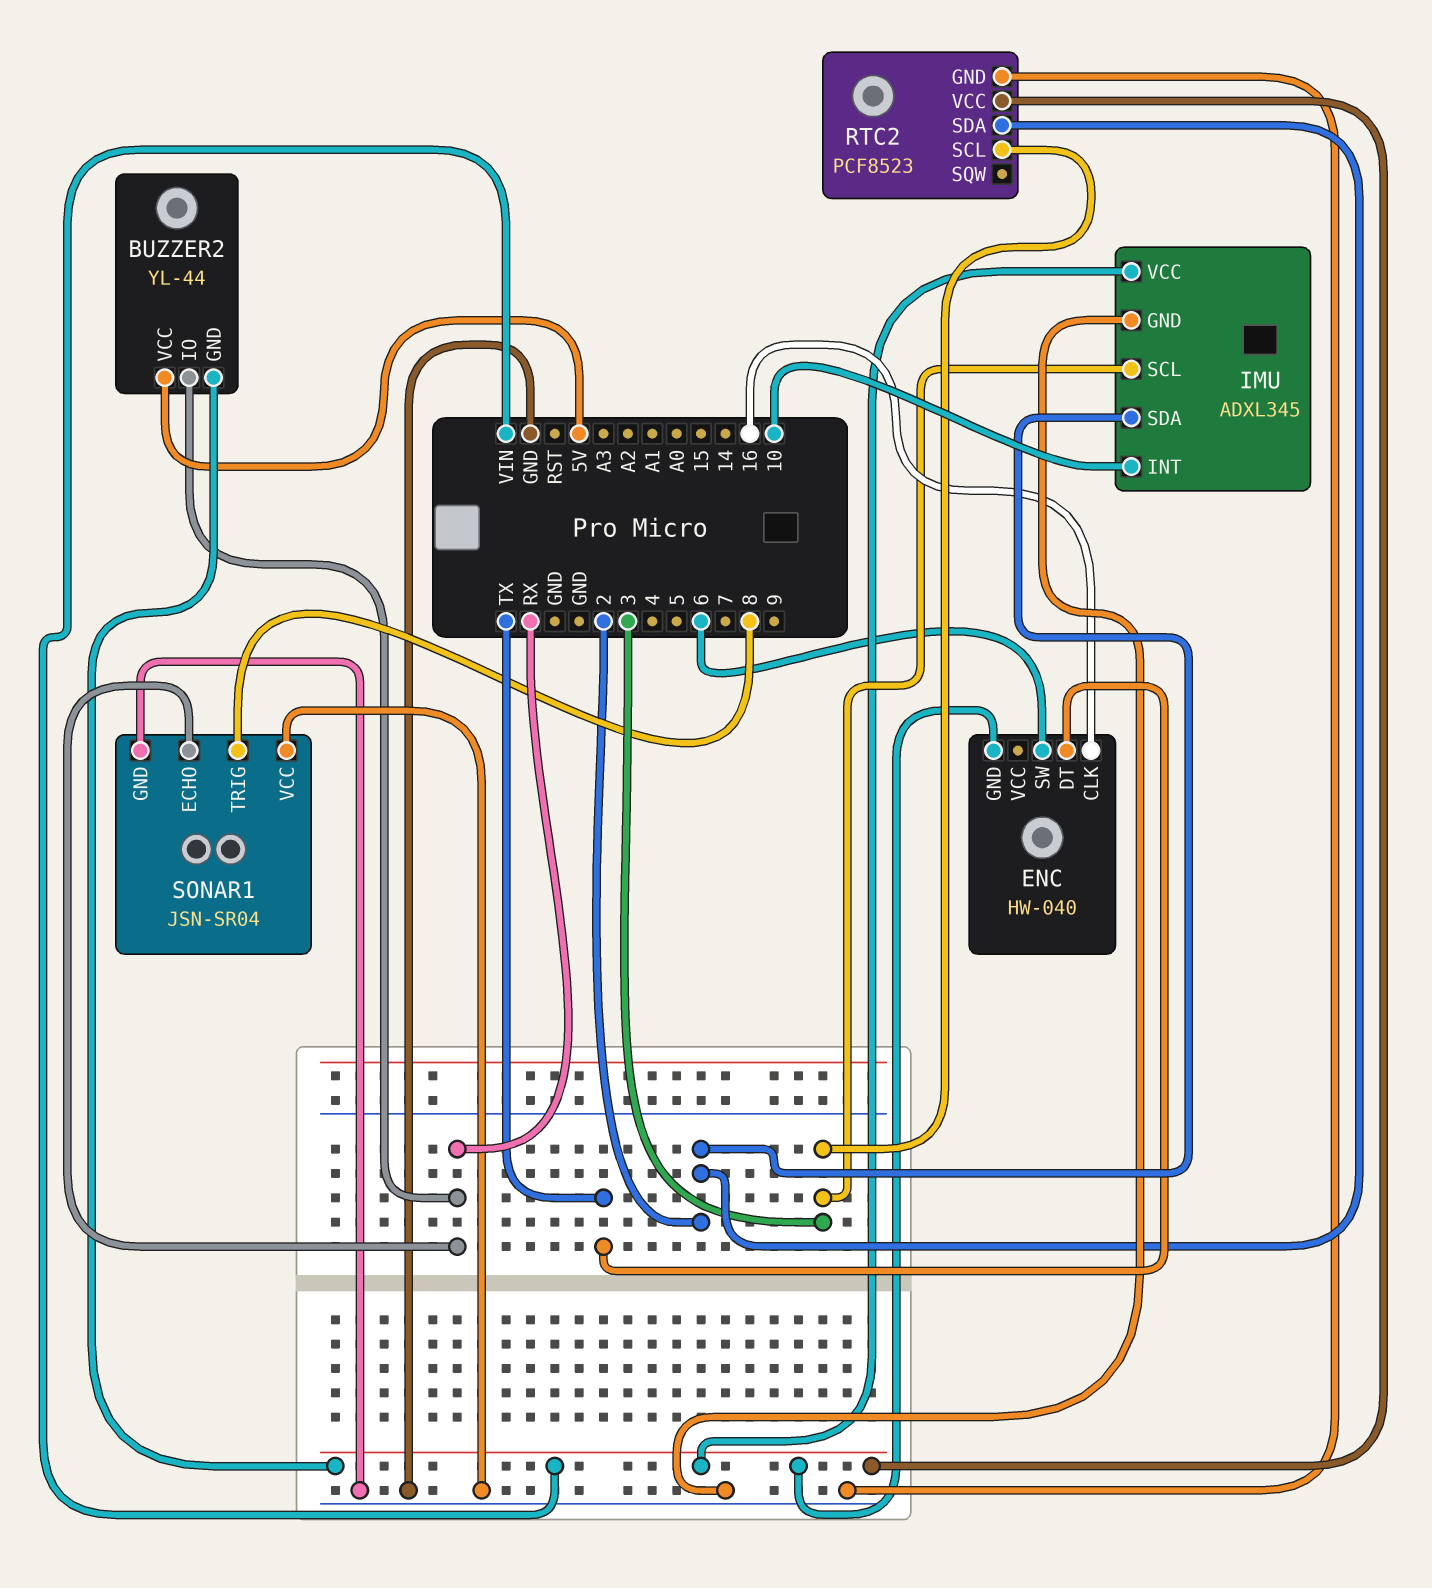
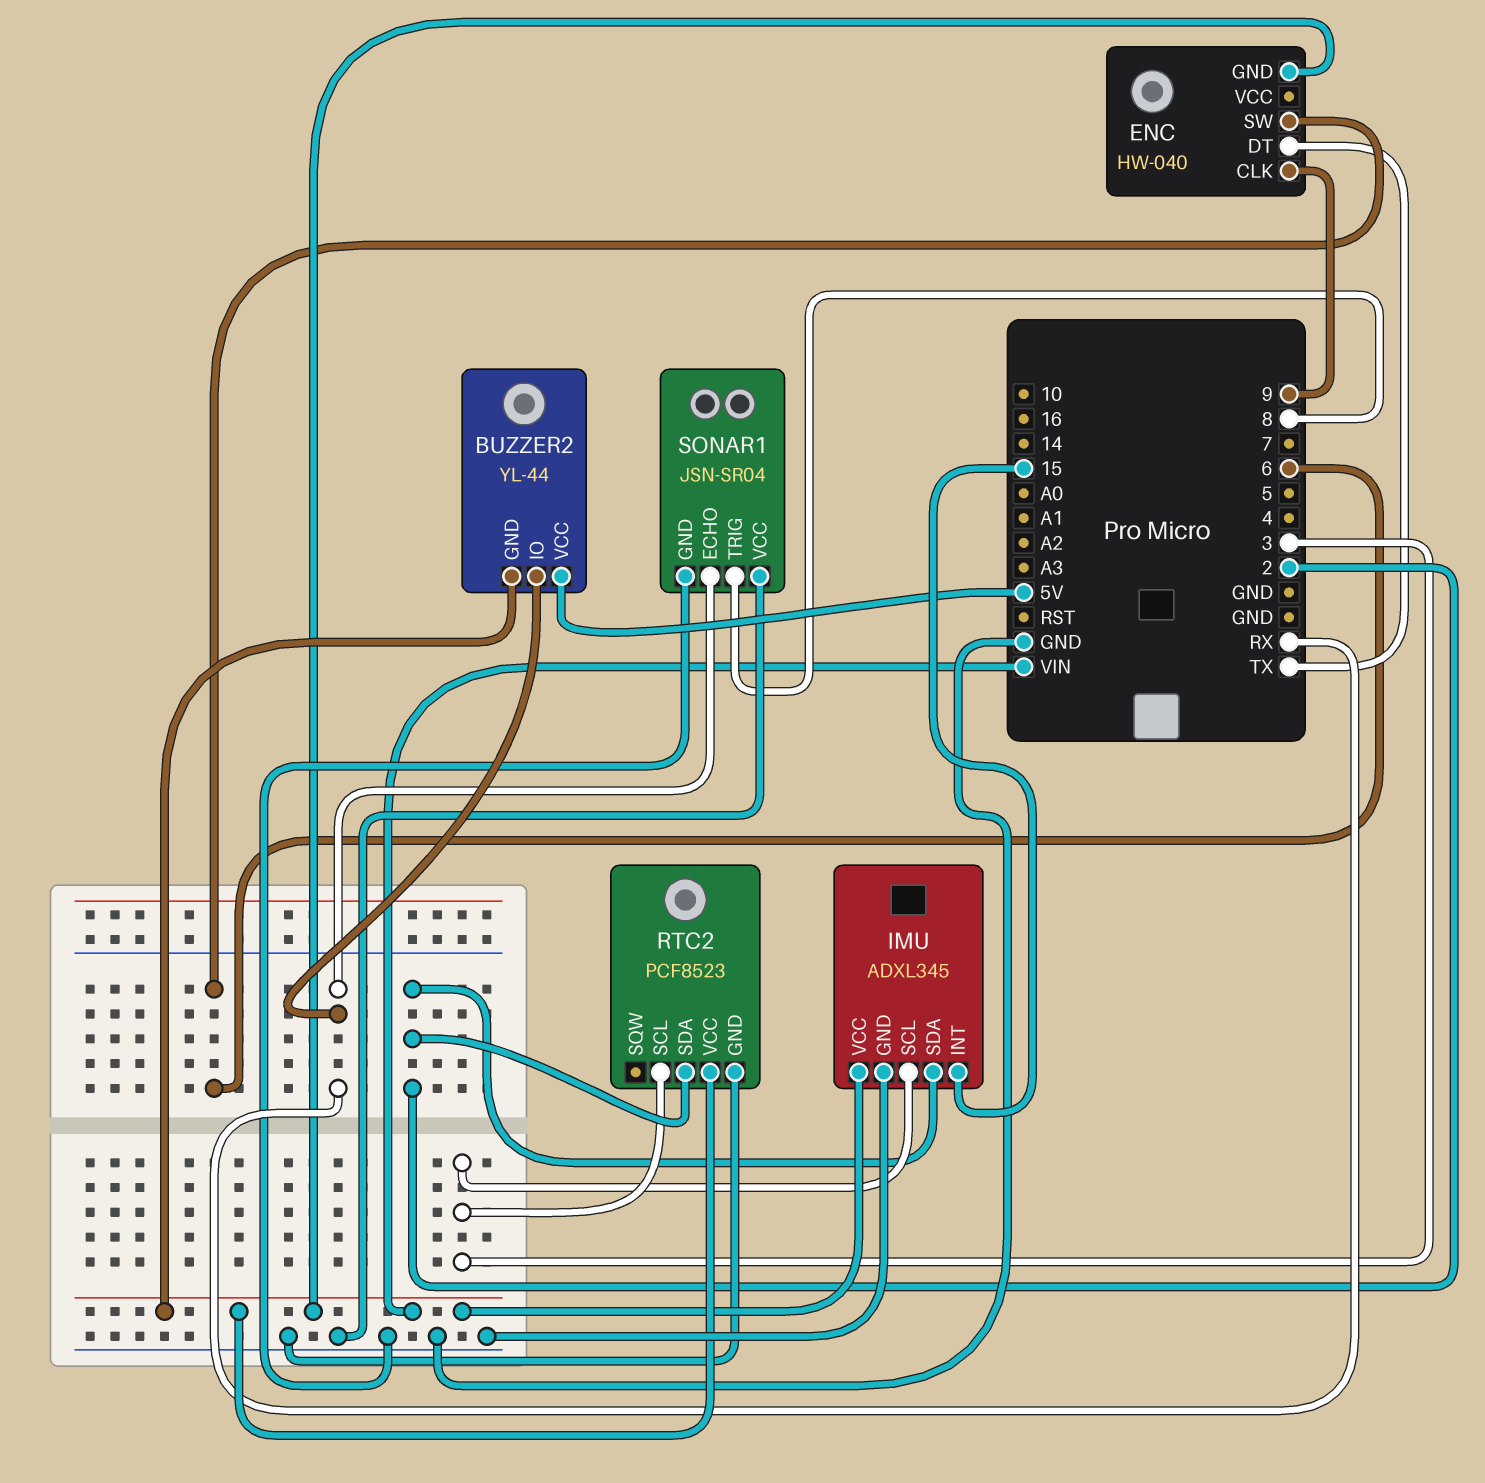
ENC pin CLK: 16 -> 9
IMU pin INT: 10 -> 15

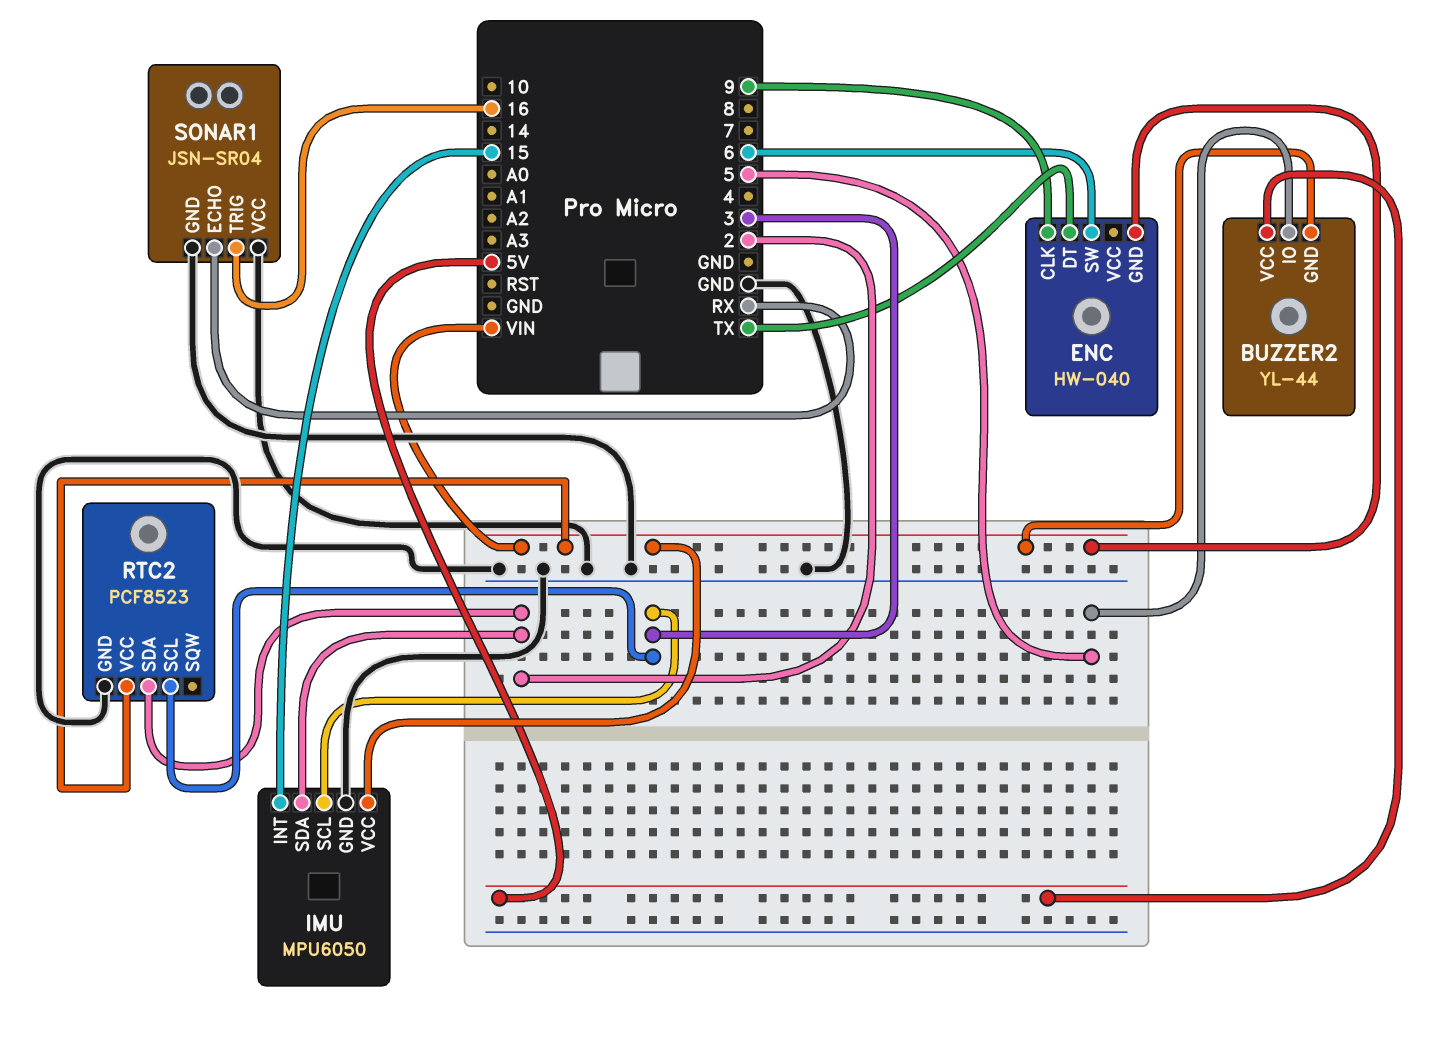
BUZZER2 pin IO: RX -> 5
IMU: ADXL345 -> MPU6050
SONAR1 pin TRIG: 8 -> 16

